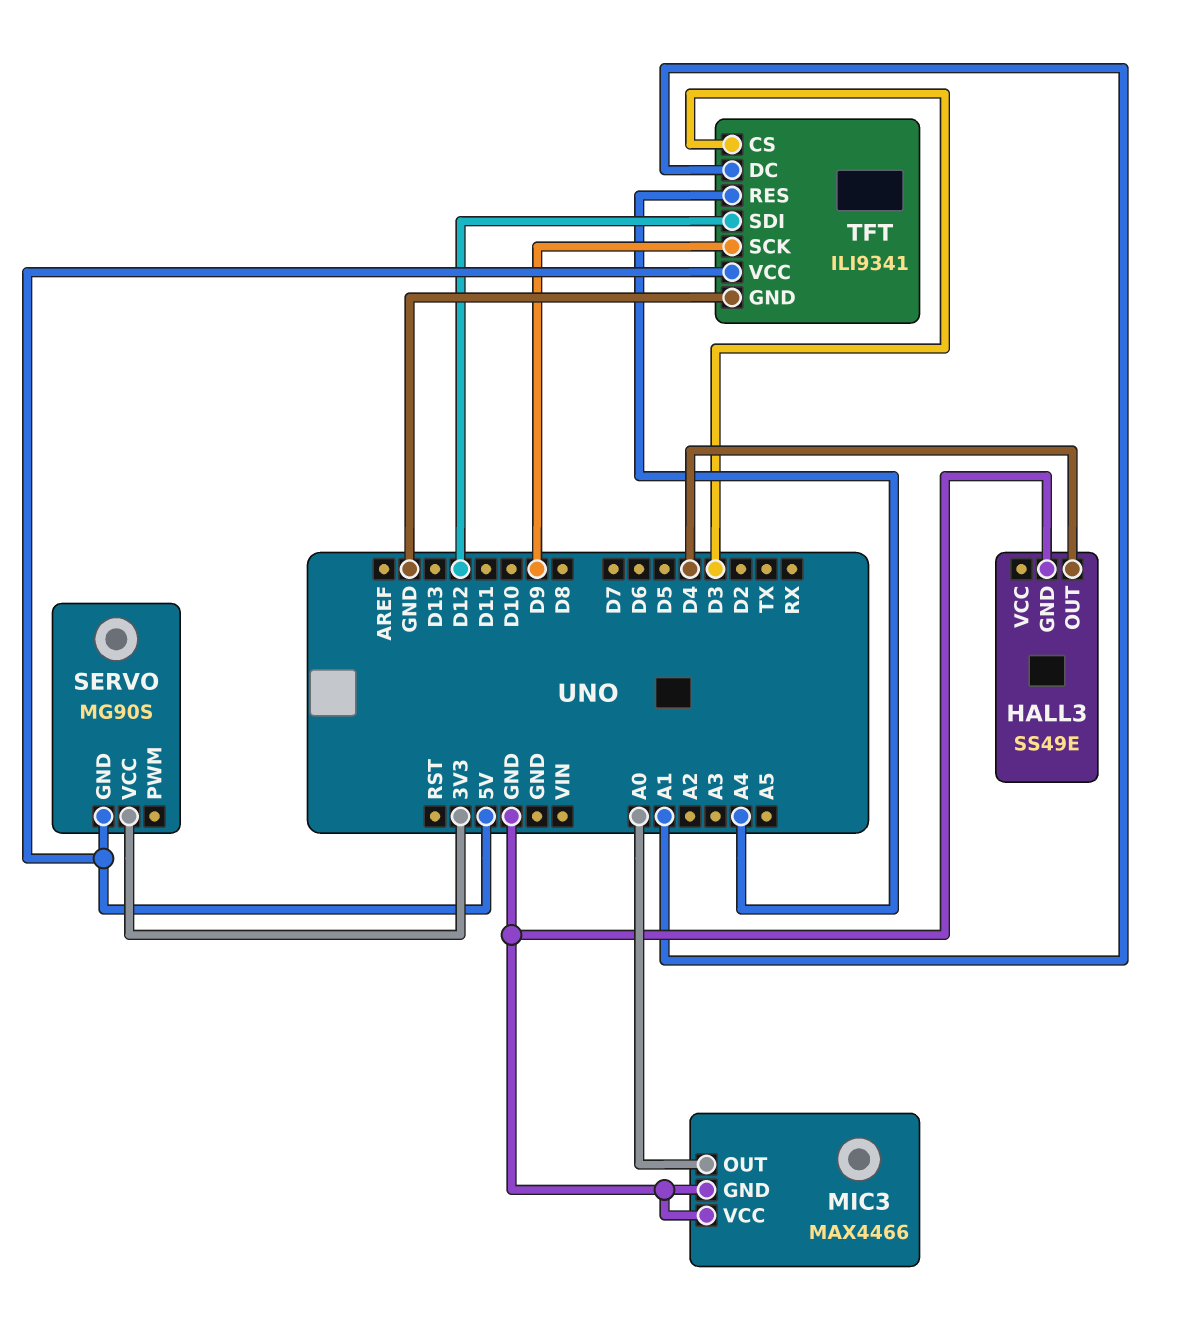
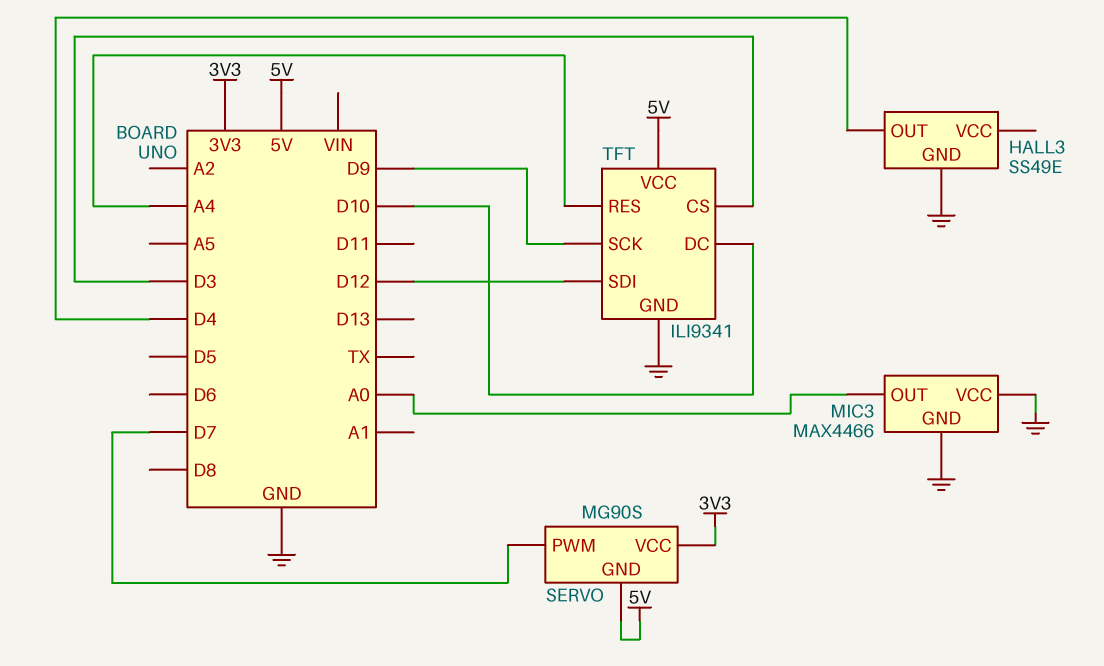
SERVO pin PWM: none -> D7
TFT pin DC: A1 -> D10

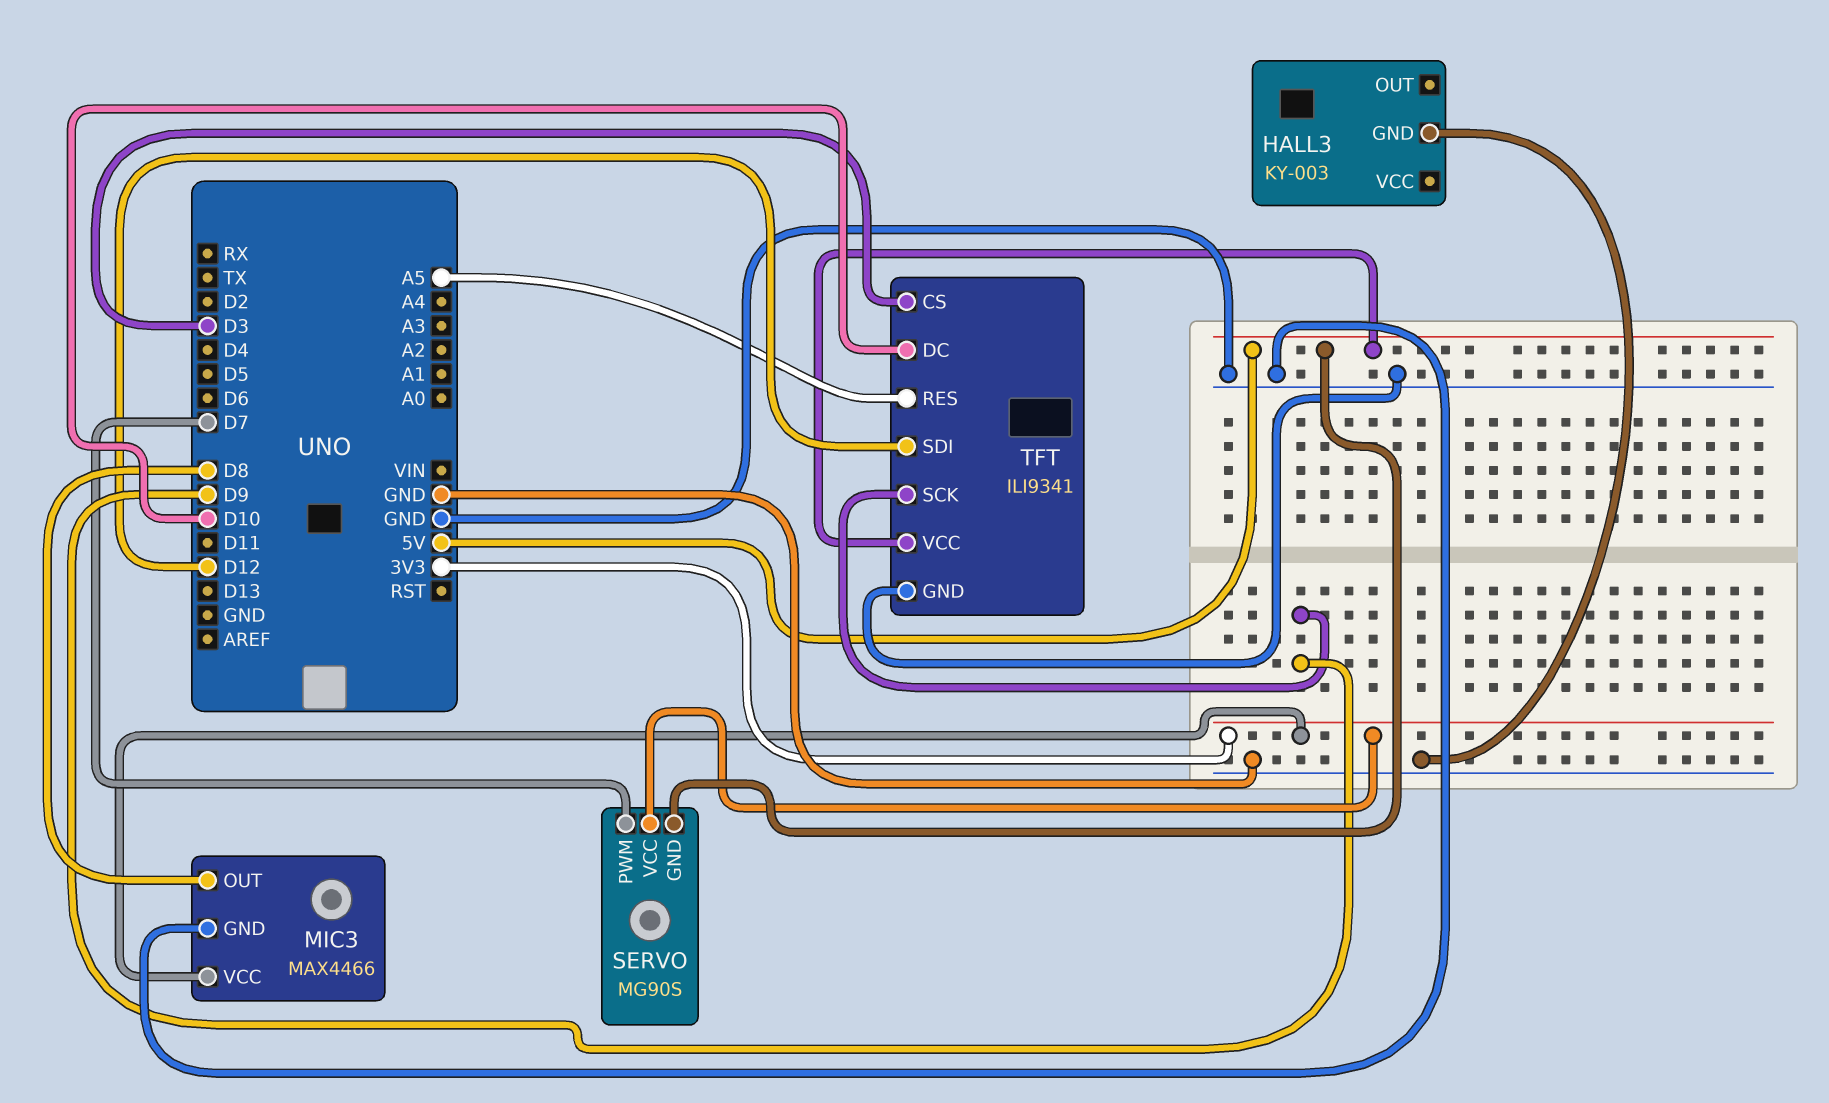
HALL3: SS49E -> KY-003
HALL3 pin OUT: D4 -> none
MIC3 pin OUT: A0 -> D8
MIC3 pin VCC: GND -> 3V3
TFT pin RES: A4 -> A5

